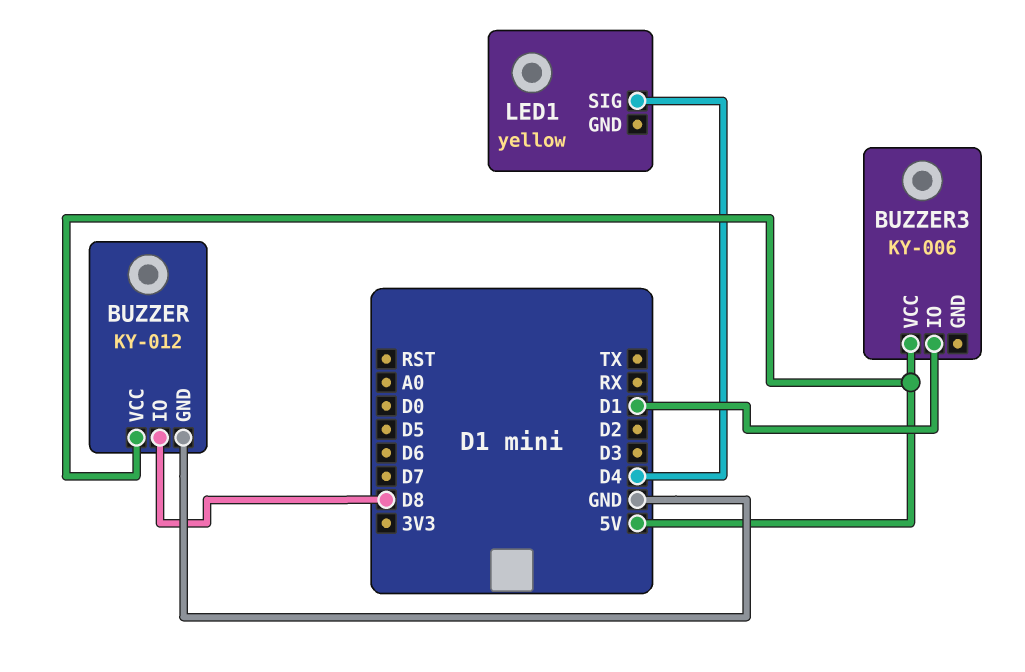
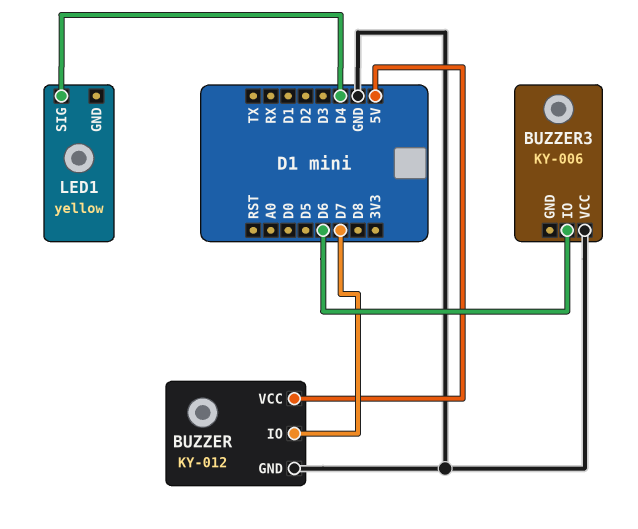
BUZZER pin IO: D8 -> D7
BUZZER3 pin IO: D1 -> D6
BUZZER3 pin VCC: 5V -> GND

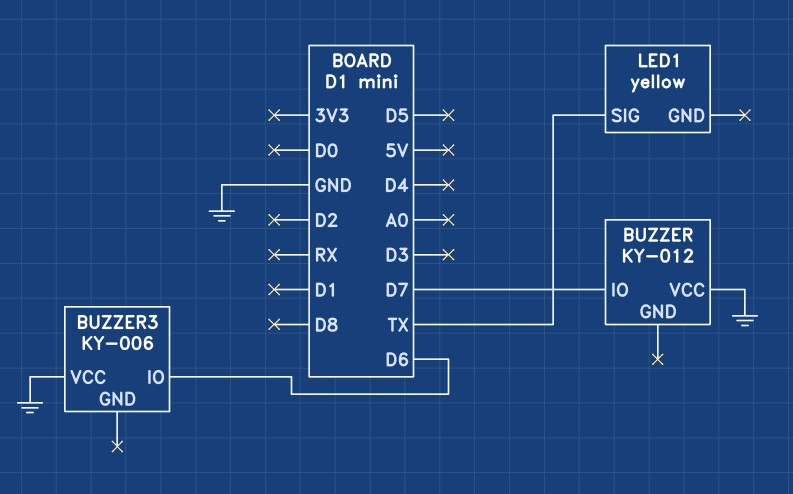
BUZZER pin GND: GND -> none
BUZZER pin VCC: 5V -> GND
LED1 pin SIG: D4 -> TX

